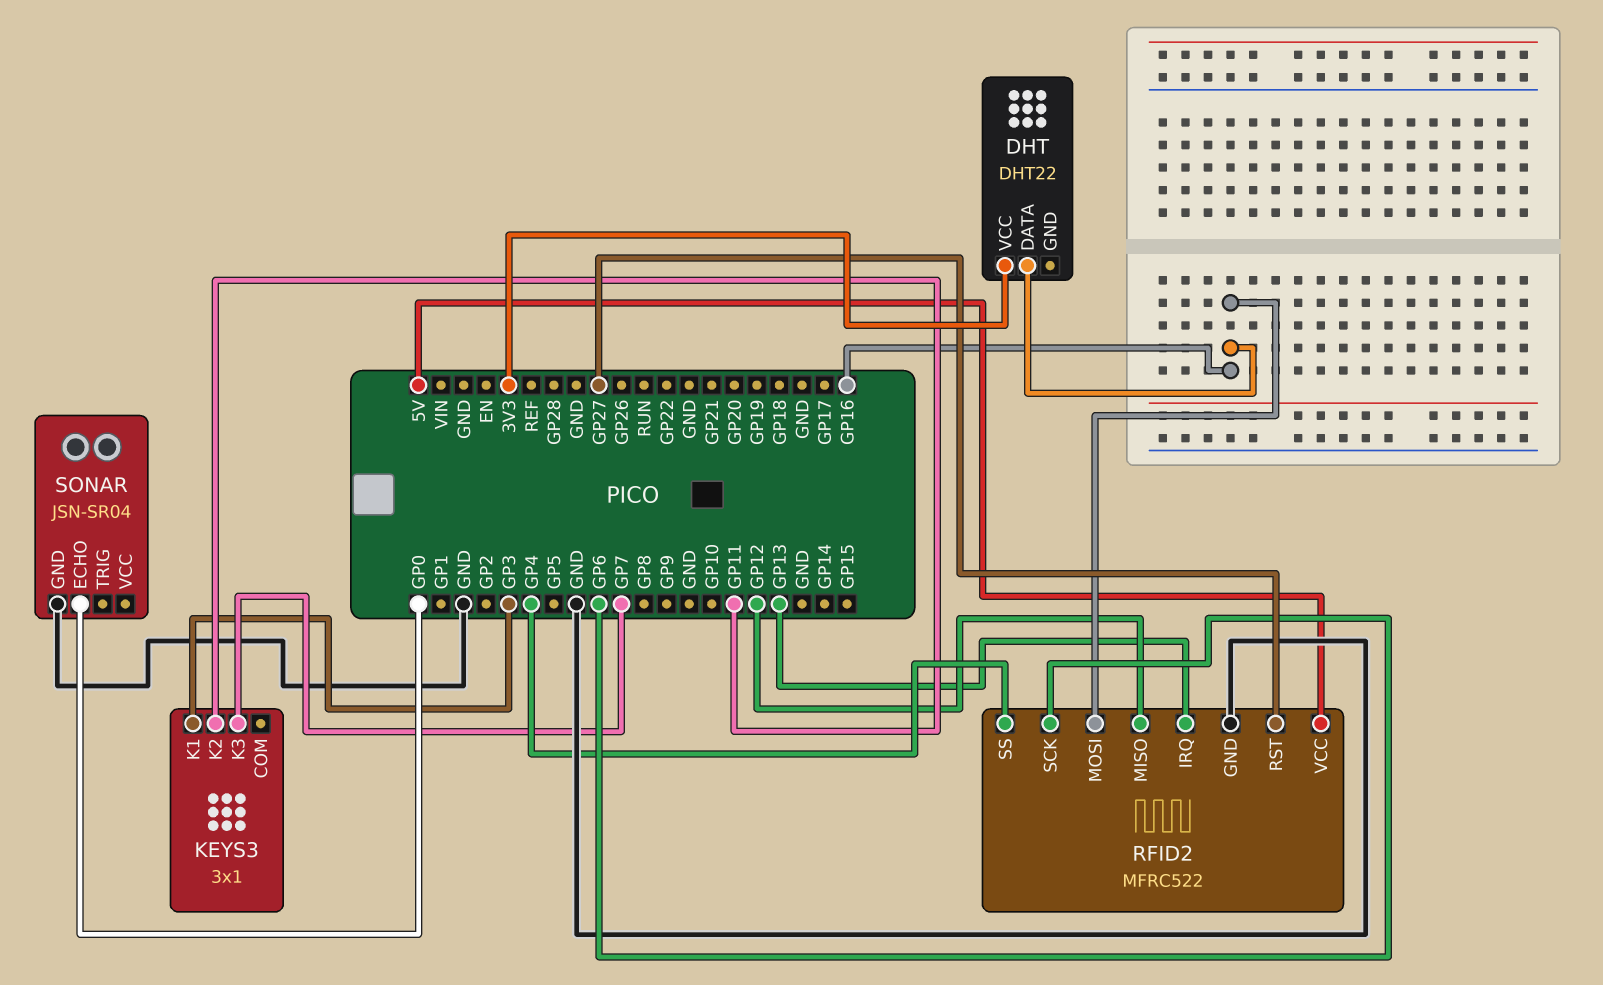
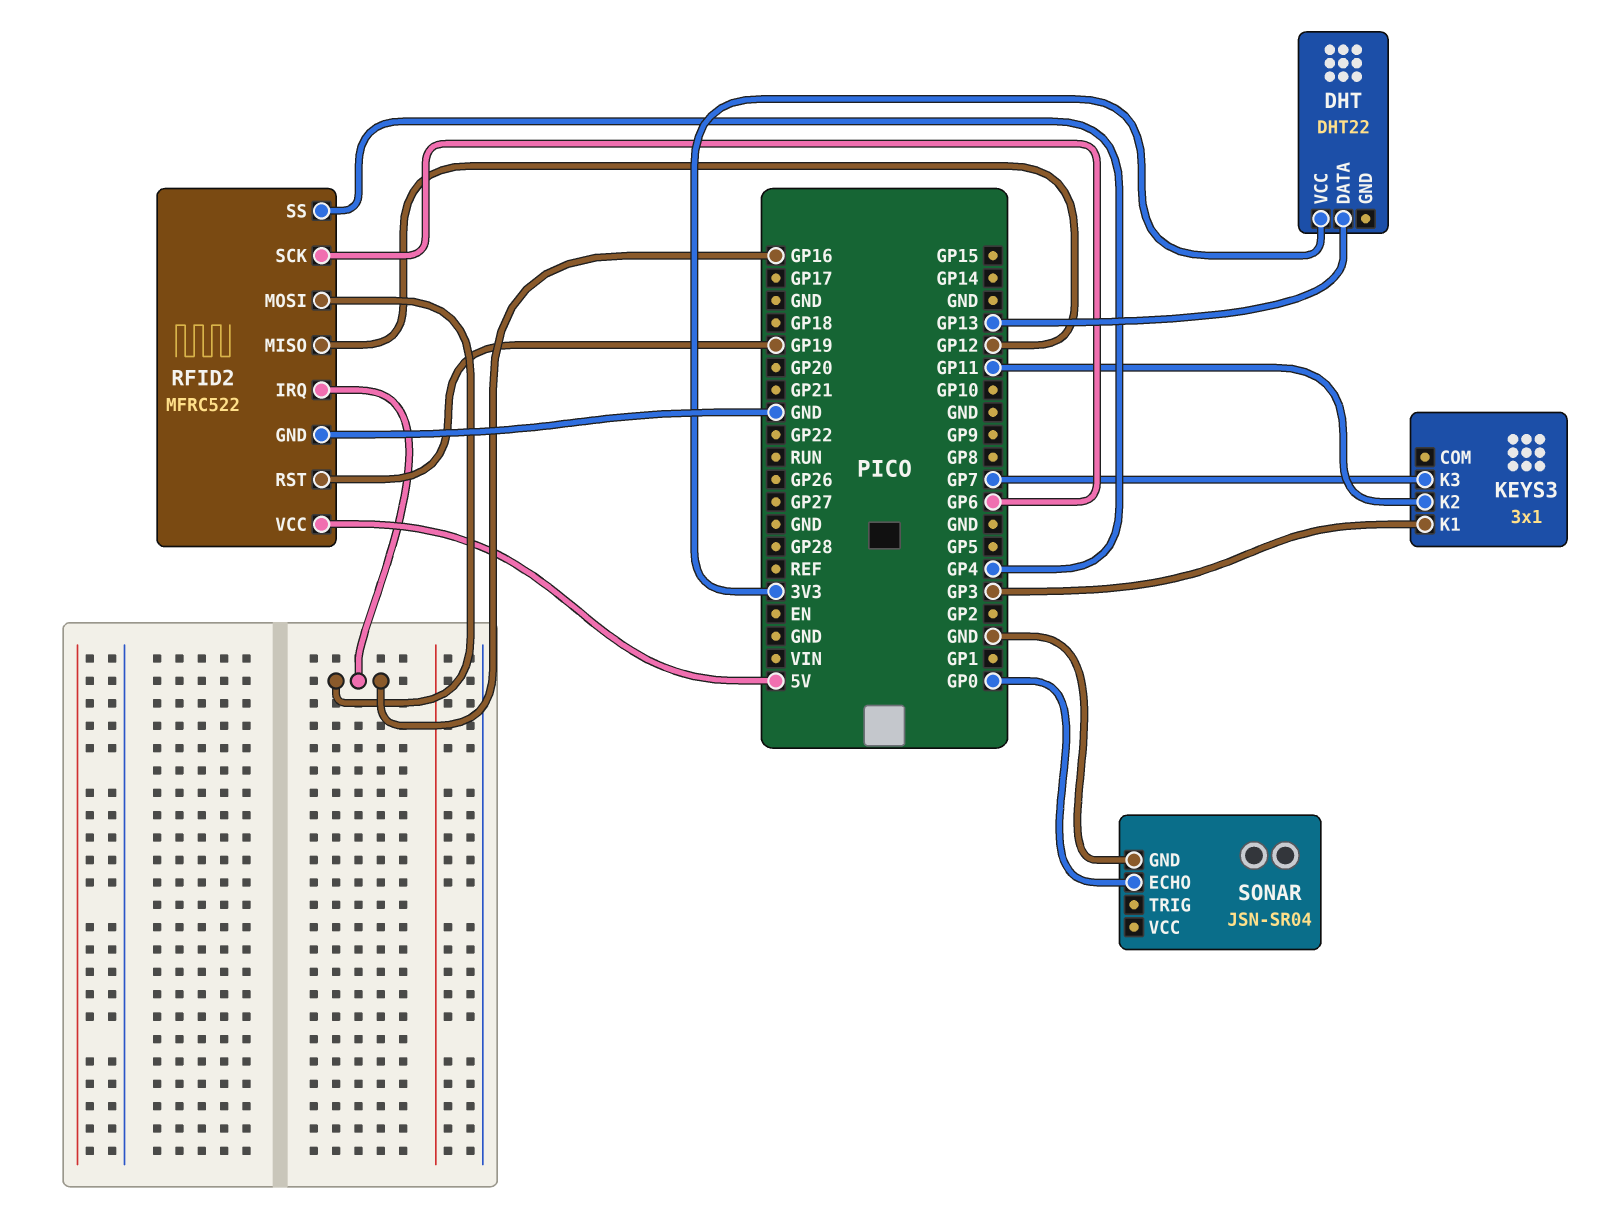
DHT pin DATA: GP16 -> GP13
RFID2 pin IRQ: GP13 -> GP16
RFID2 pin RST: GP27 -> GP19

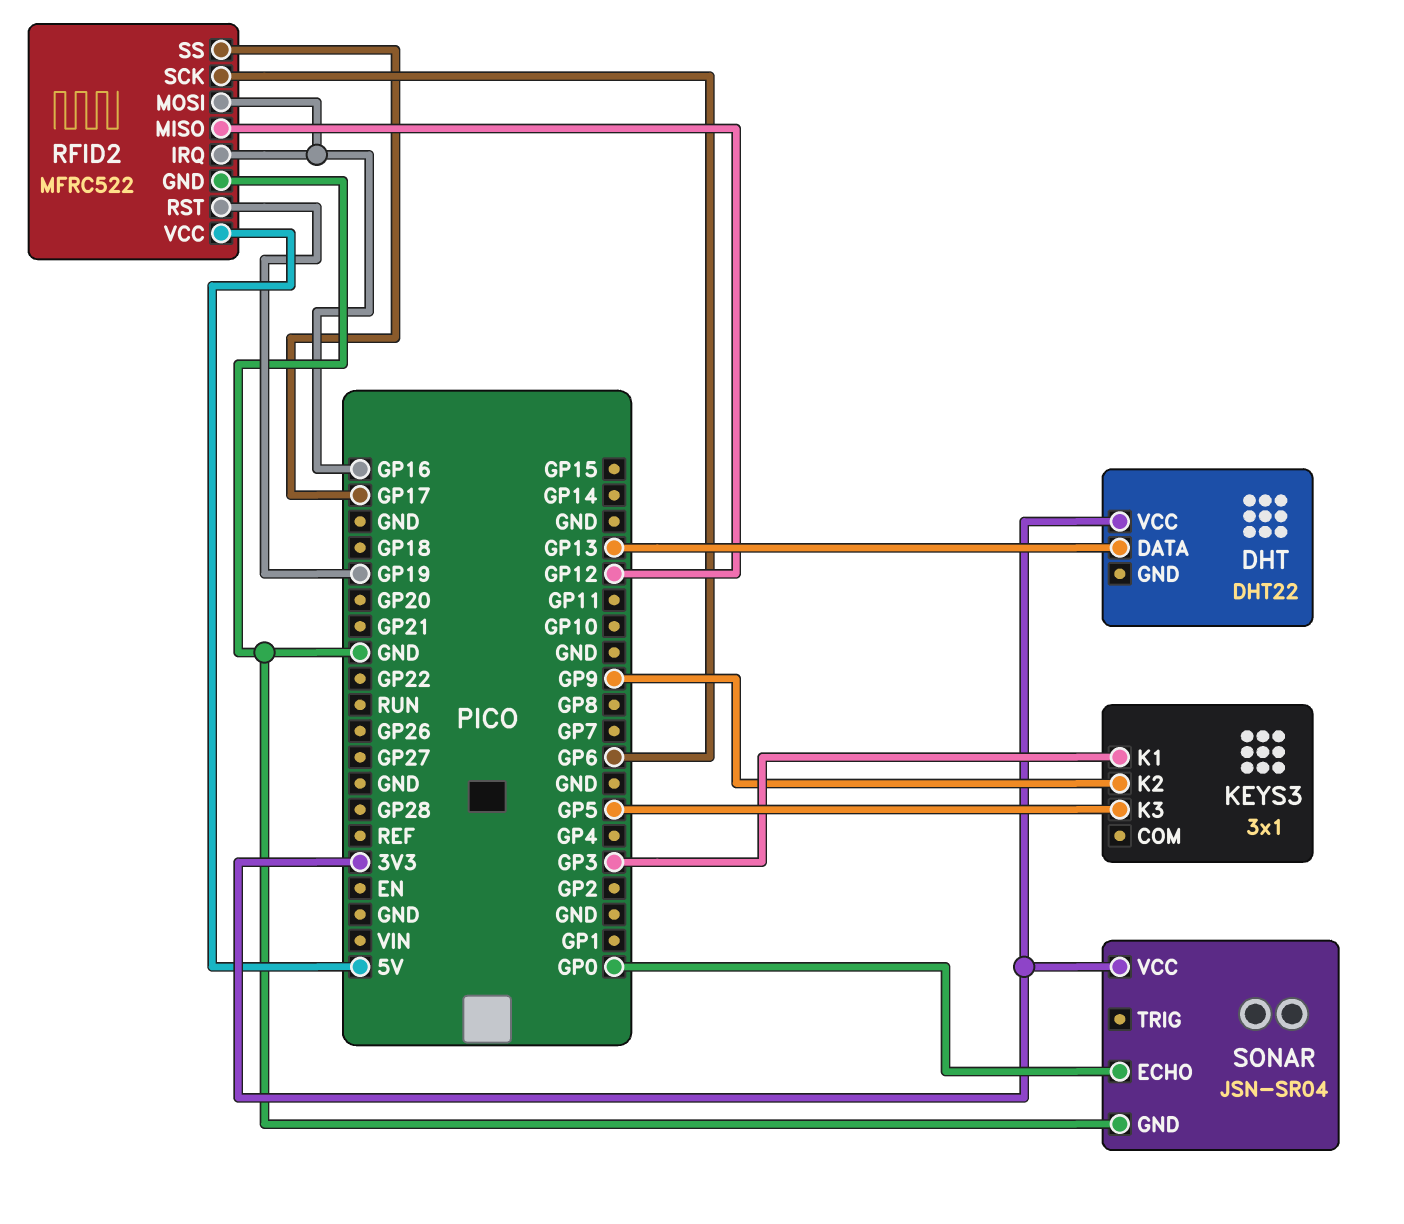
KEYS3 pin K2: GP11 -> GP9
KEYS3 pin K3: GP7 -> GP5
RFID2 pin SS: GP4 -> GP17
SONAR pin VCC: none -> 3V3

